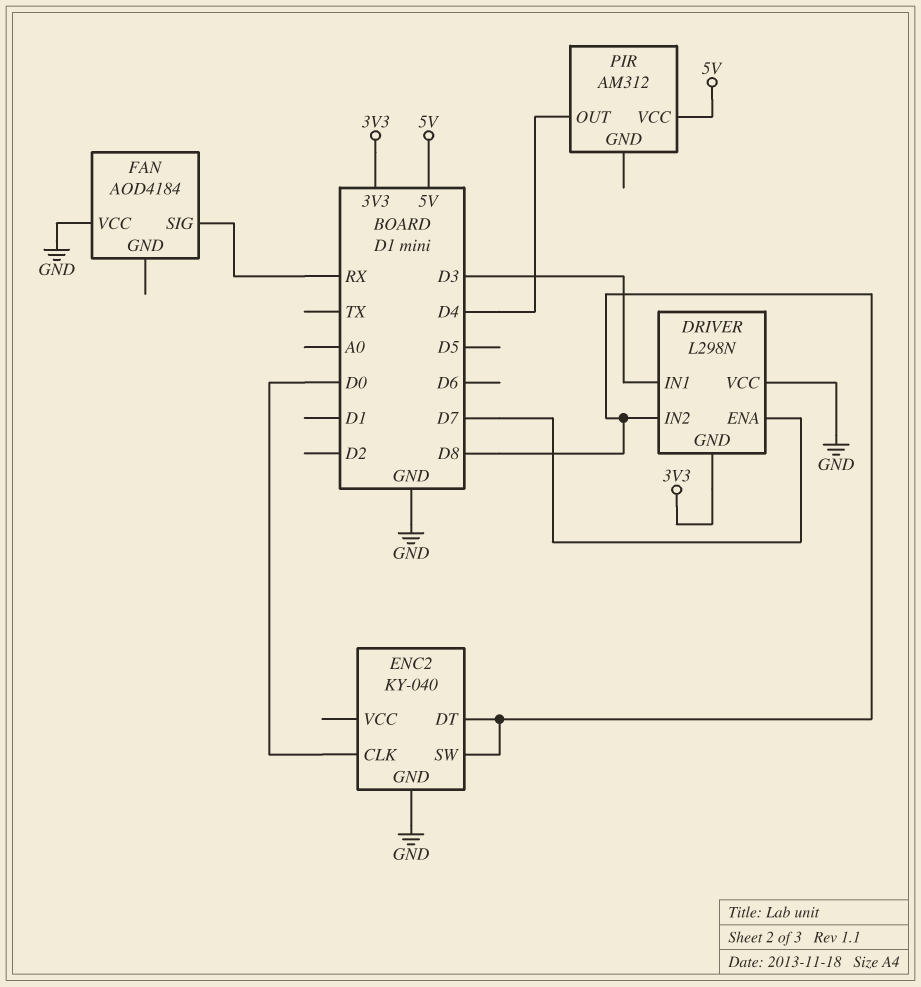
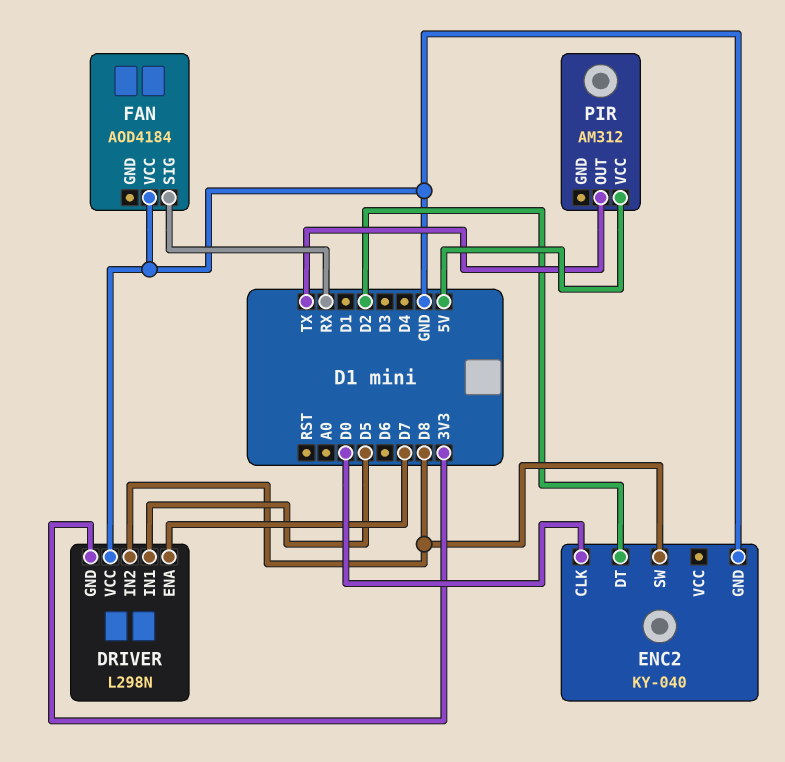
DRIVER pin IN1: D3 -> D5
ENC2 pin DT: D8 -> D2
PIR pin OUT: D4 -> TX

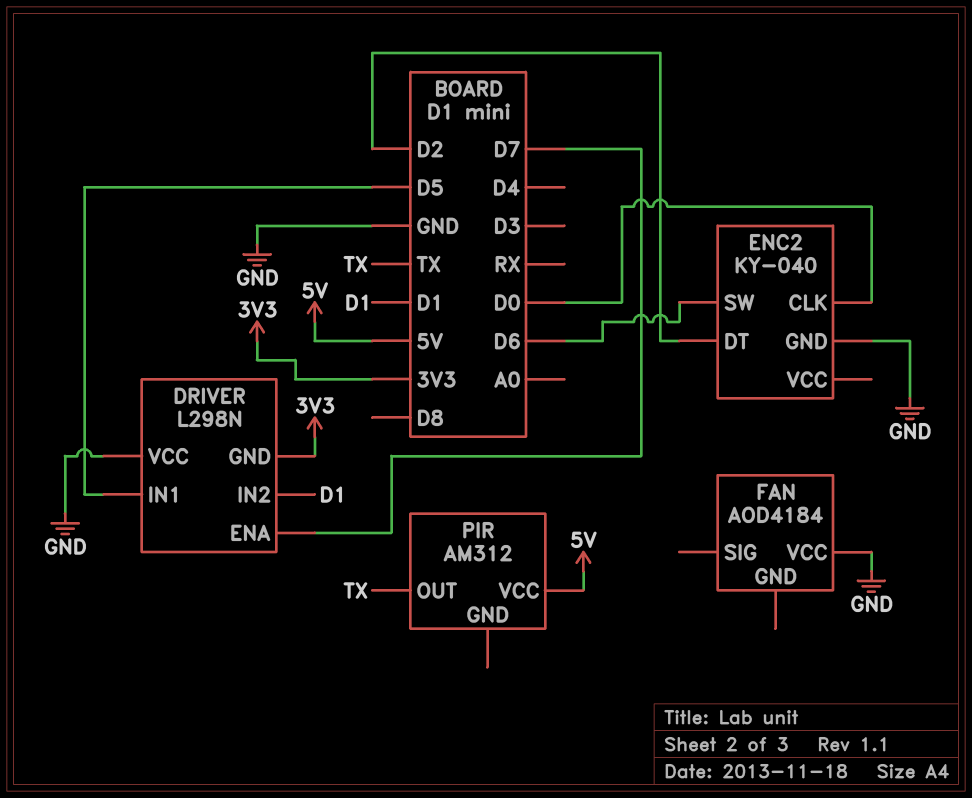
DRIVER pin IN2: D8 -> D1
ENC2 pin SW: D8 -> D6
FAN pin SIG: RX -> none

